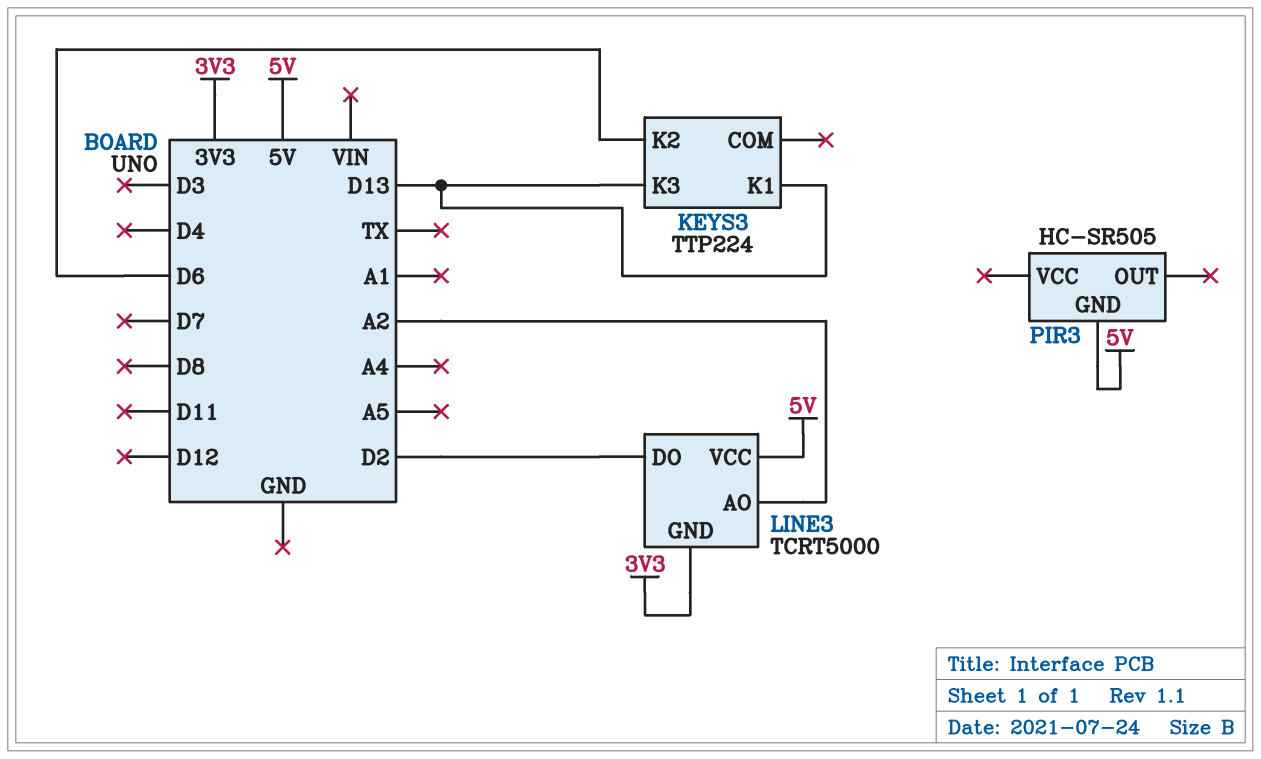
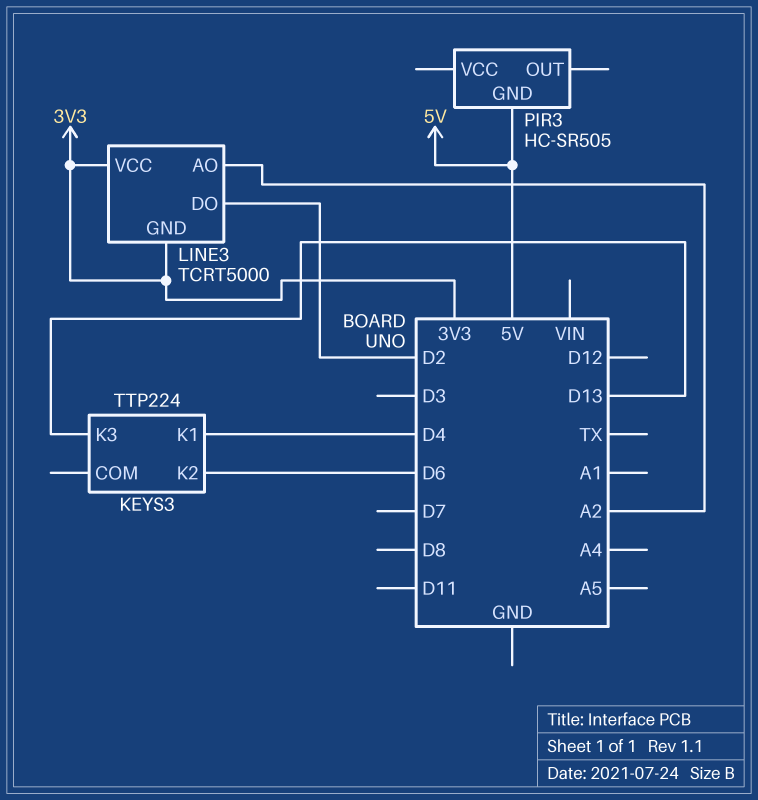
KEYS3 pin K1: D13 -> D4
LINE3 pin VCC: 5V -> 3V3

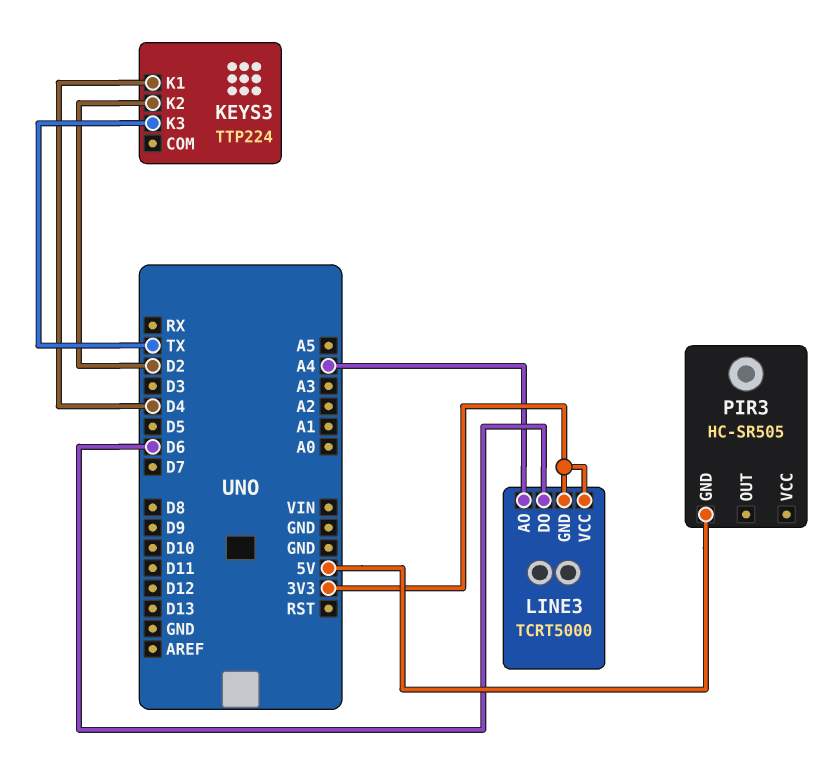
KEYS3 pin K2: D6 -> D2
KEYS3 pin K3: D13 -> TX
LINE3 pin AO: A2 -> A4
LINE3 pin DO: D2 -> D6

